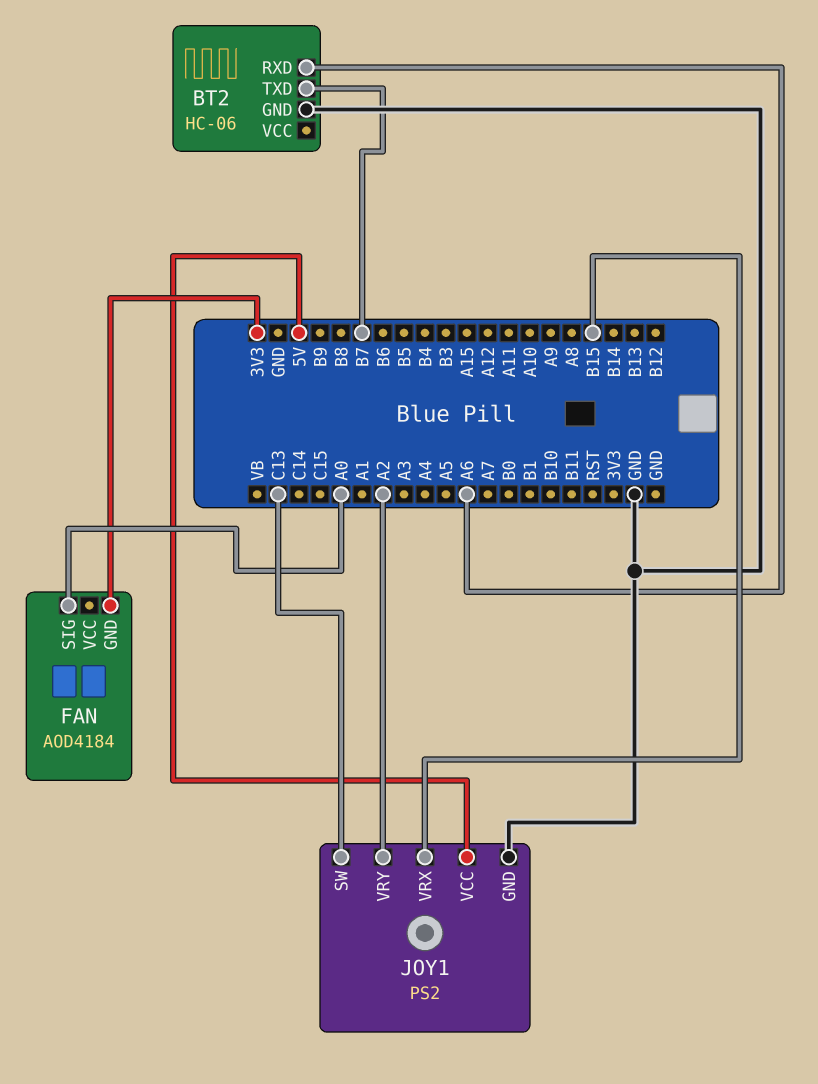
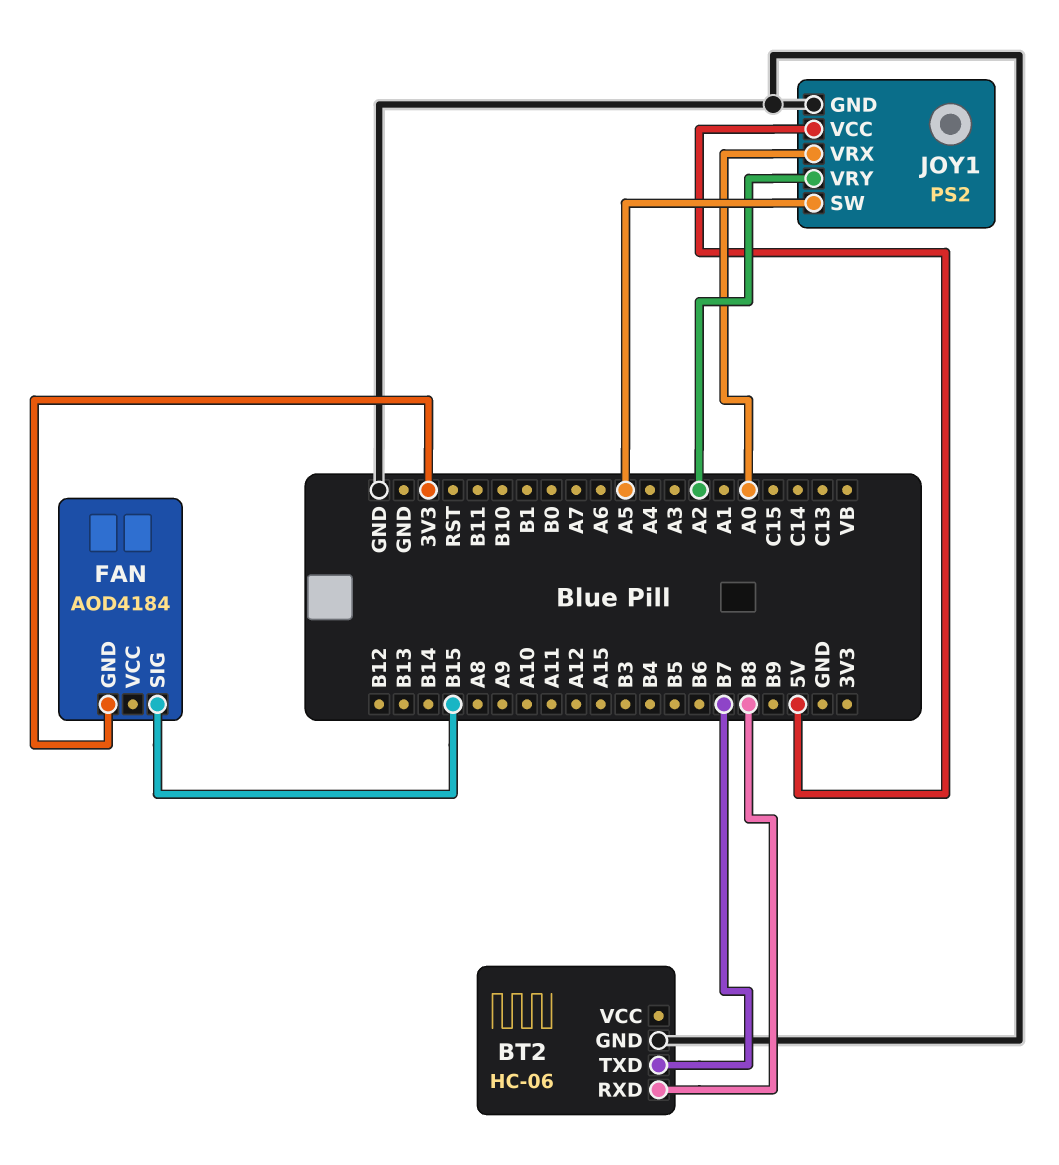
BT2 pin RXD: A6 -> B8
FAN pin SIG: A0 -> B15
JOY1 pin SW: C13 -> A5
JOY1 pin VRX: B15 -> A0

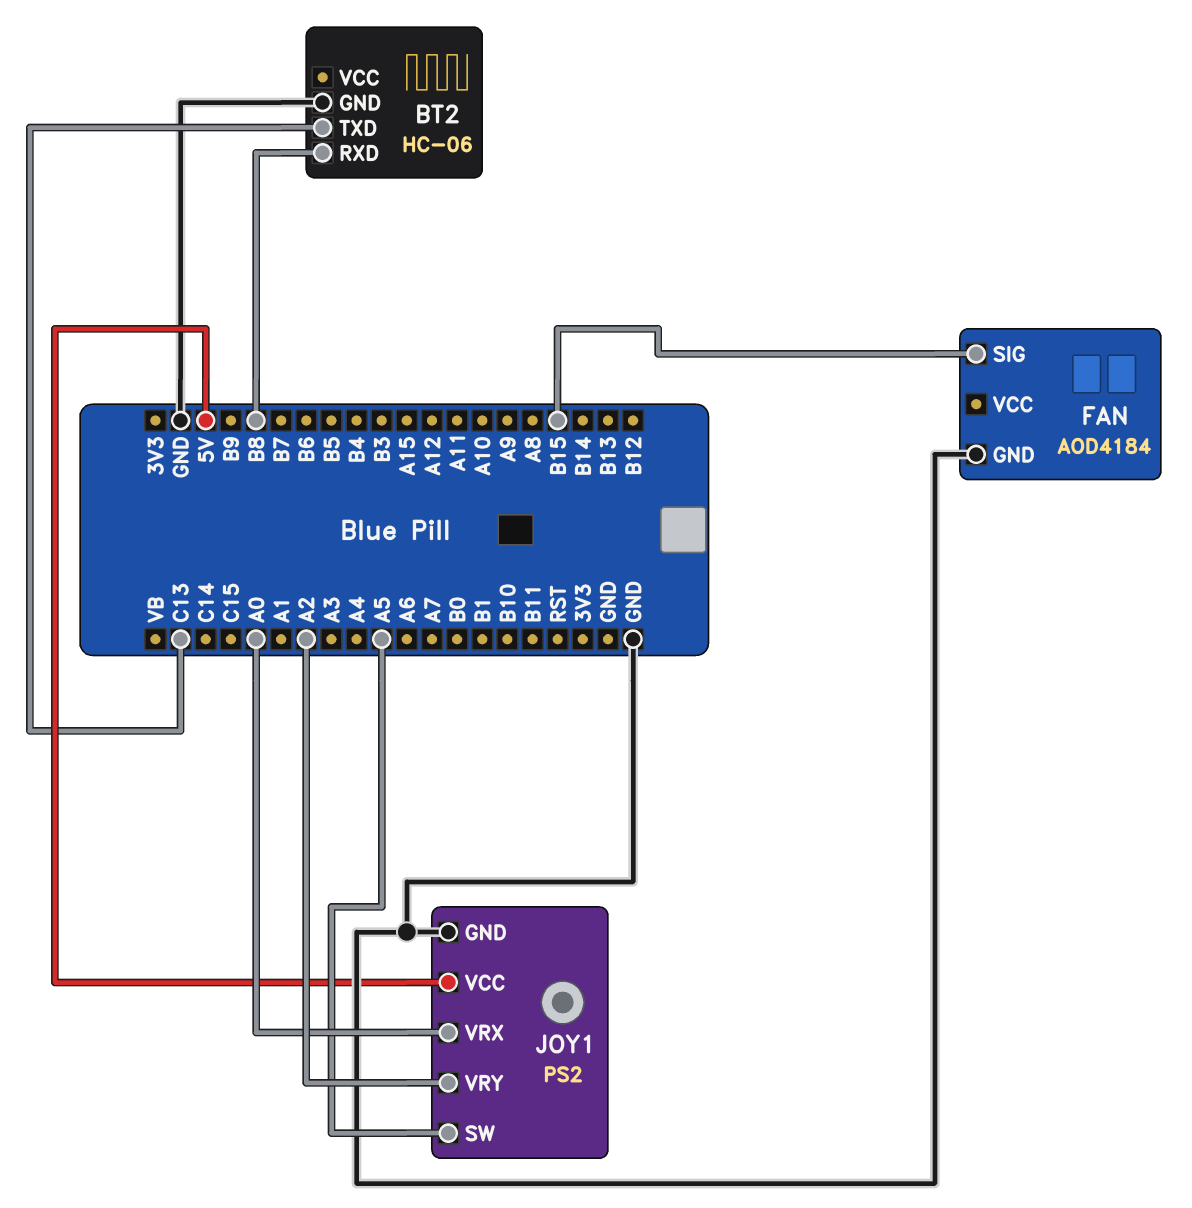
BT2 pin TXD: B7 -> C13
FAN pin GND: 3V3 -> GND

